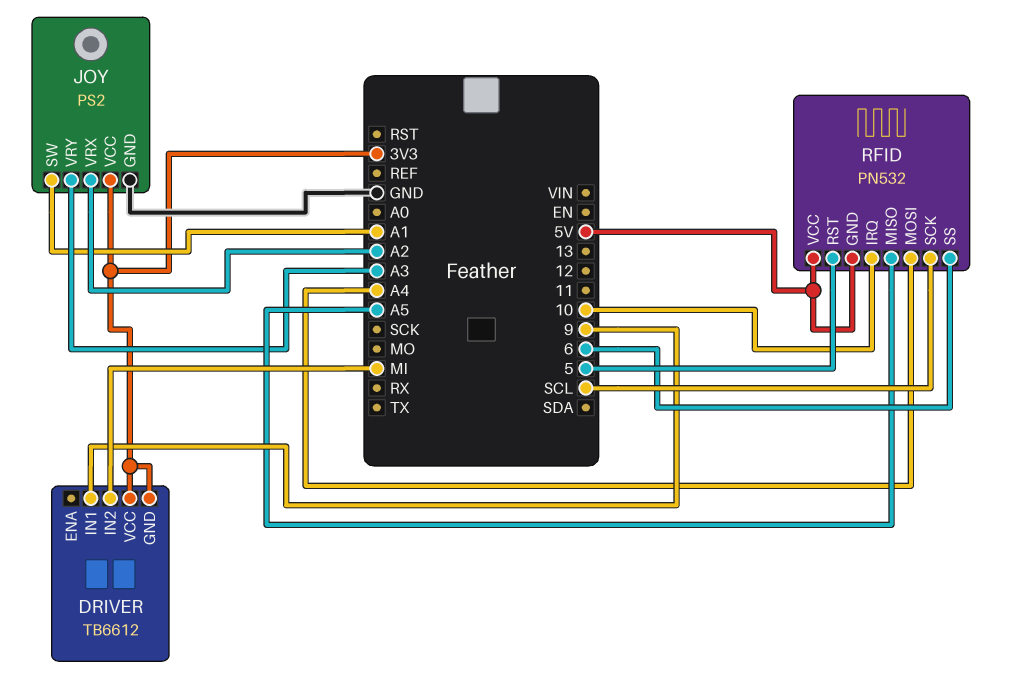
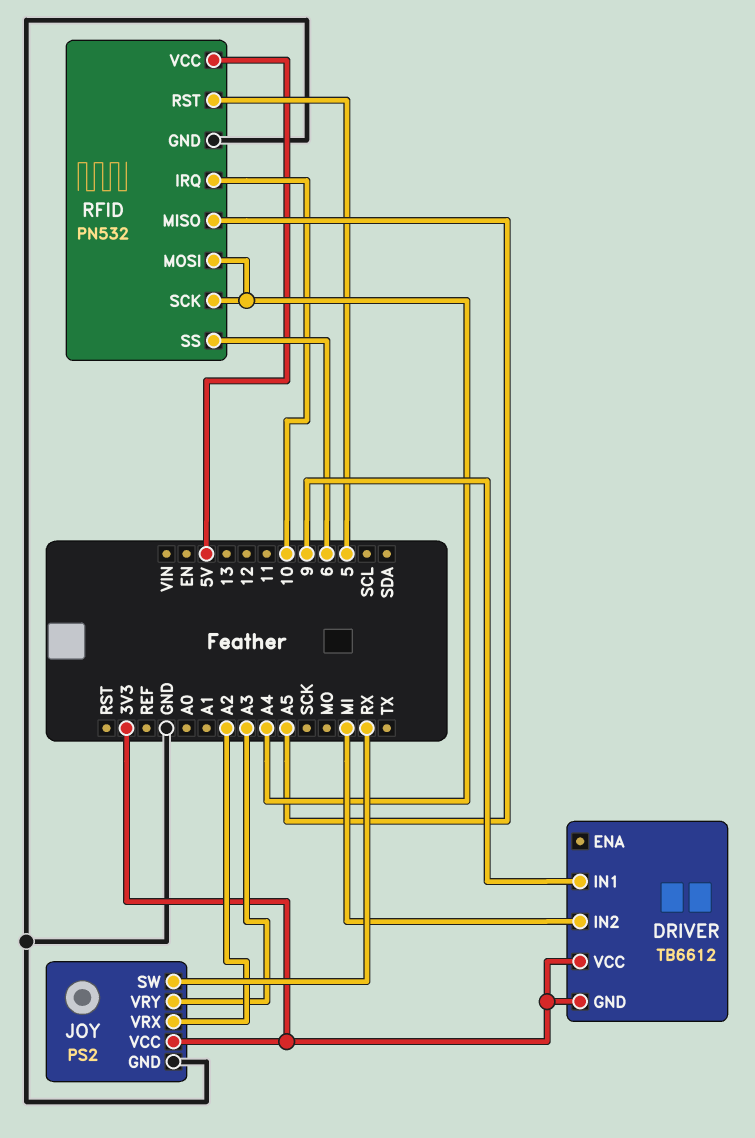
JOY pin SW: A1 -> RX
RFID pin GND: 5V -> GND
RFID pin SCK: SCL -> A4

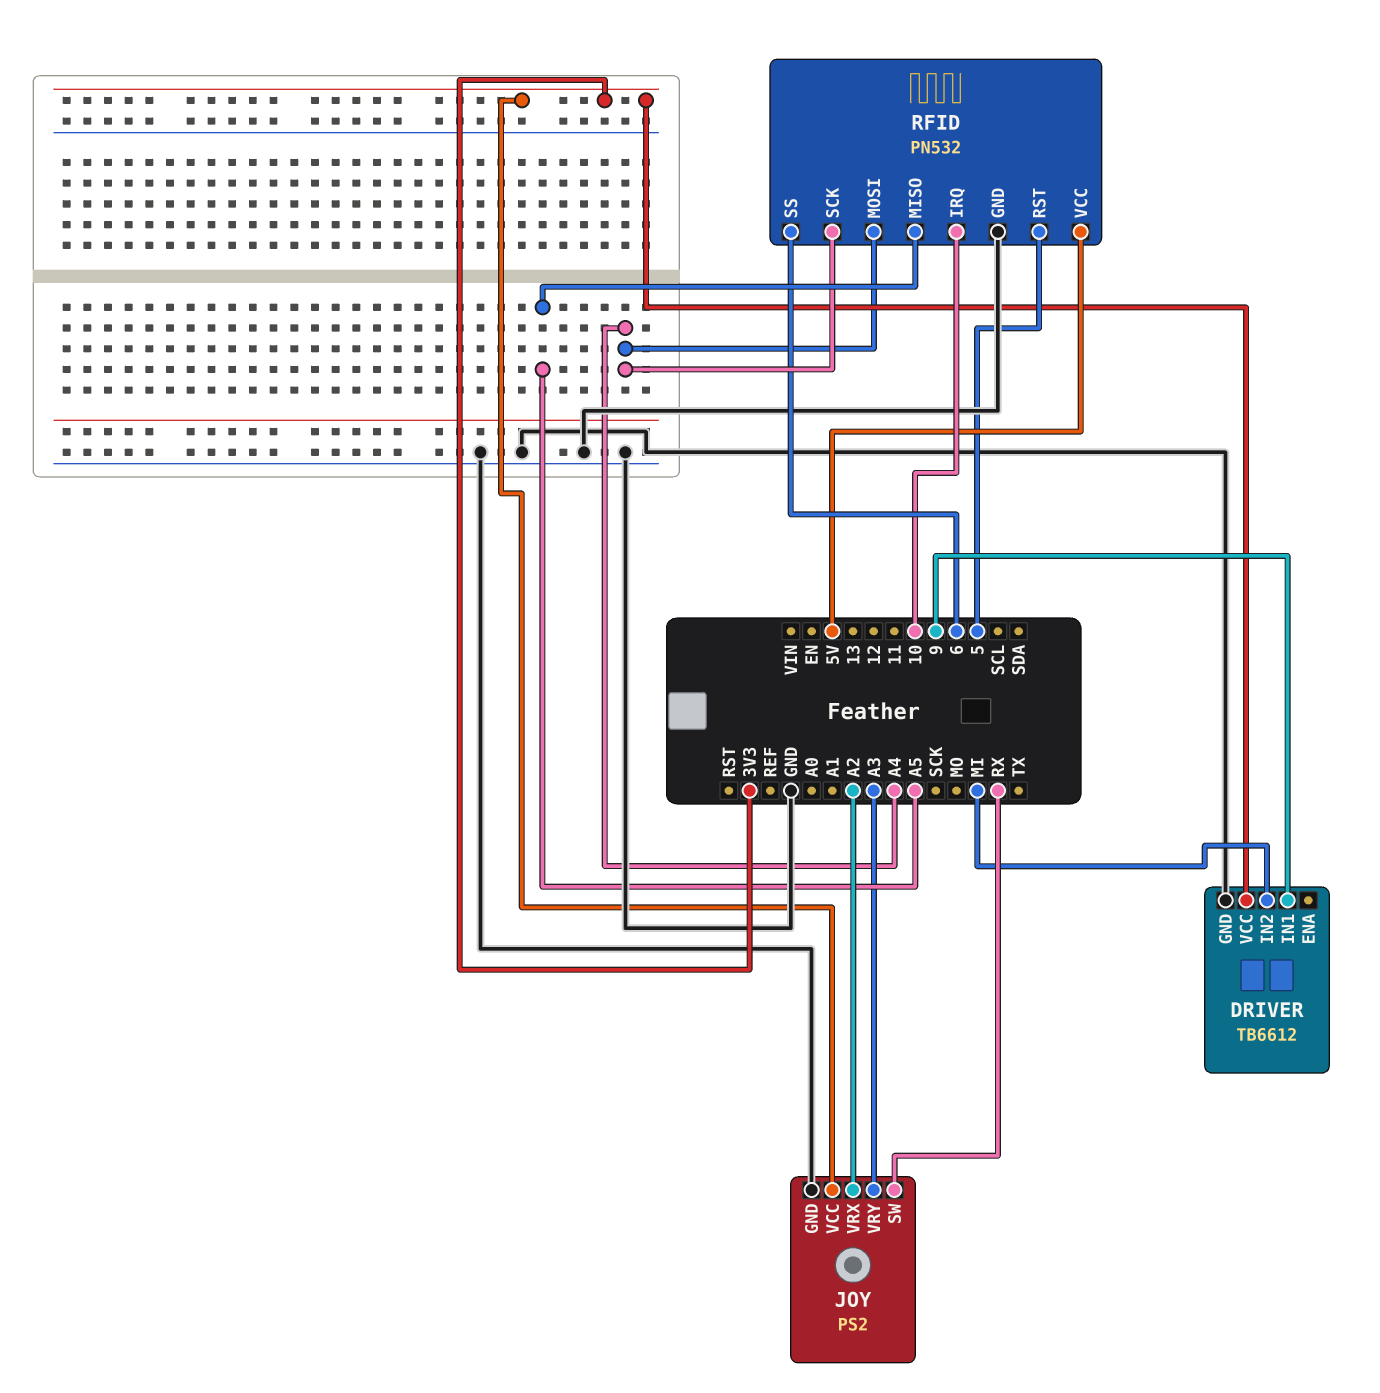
DRIVER pin GND: 3V3 -> GND

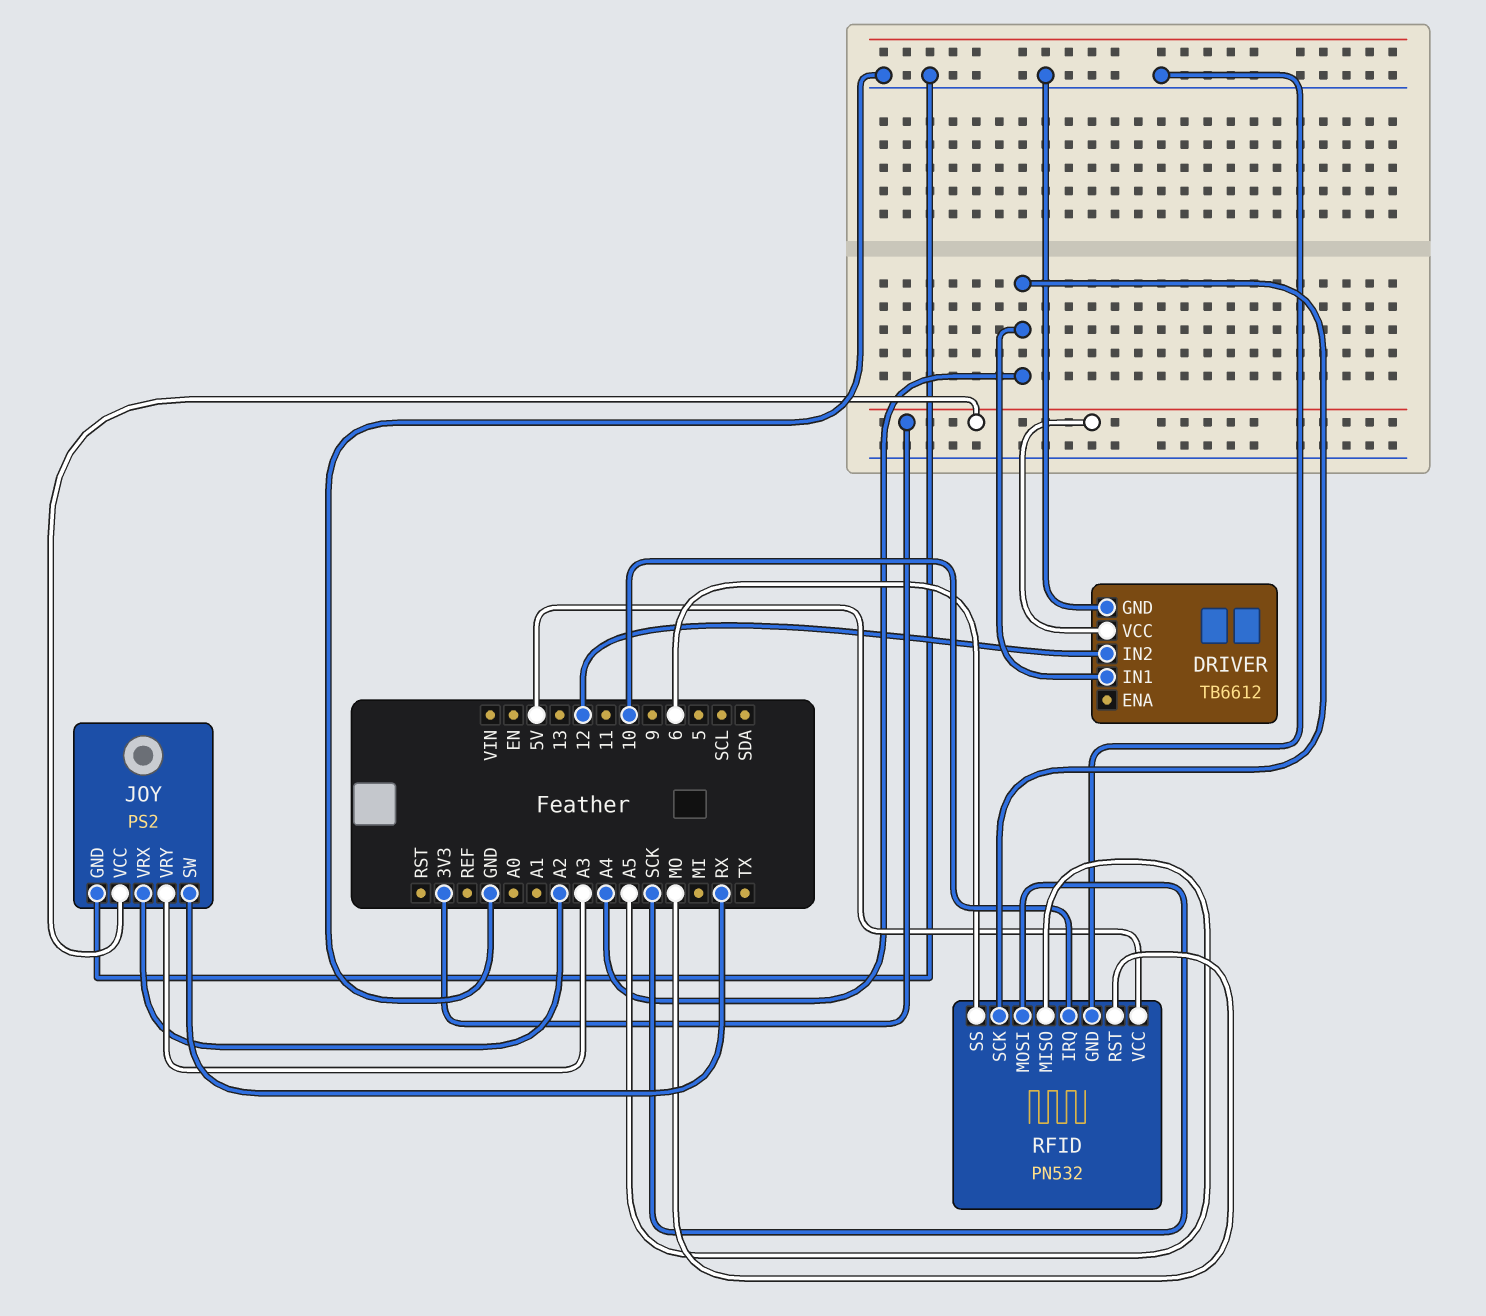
DRIVER pin IN1: 9 -> A4
DRIVER pin IN2: MI -> 12
RFID pin MOSI: A4 -> SCK
RFID pin RST: 5 -> MO

